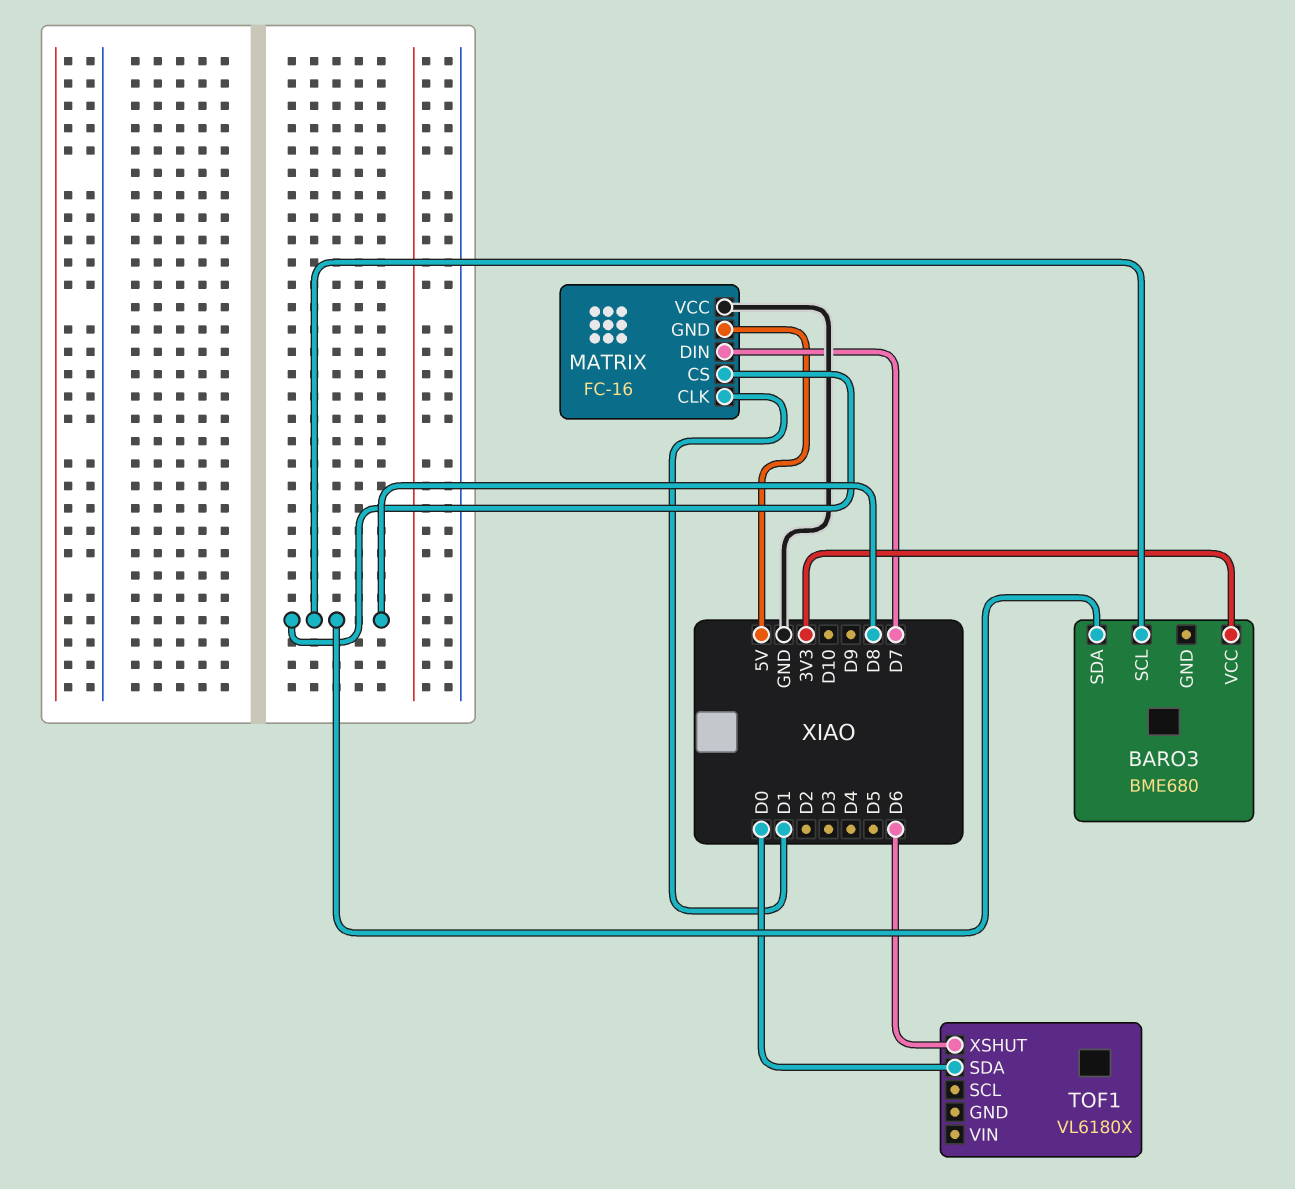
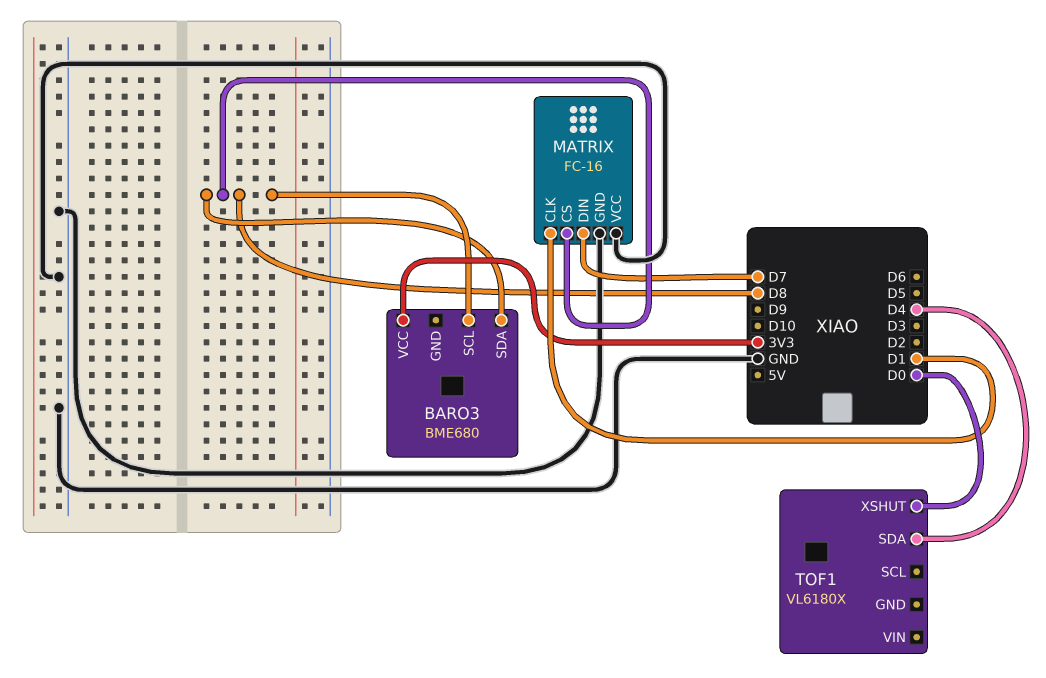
MATRIX pin GND: 5V -> GND
TOF1 pin SDA: D0 -> D4
TOF1 pin XSHUT: D6 -> D0

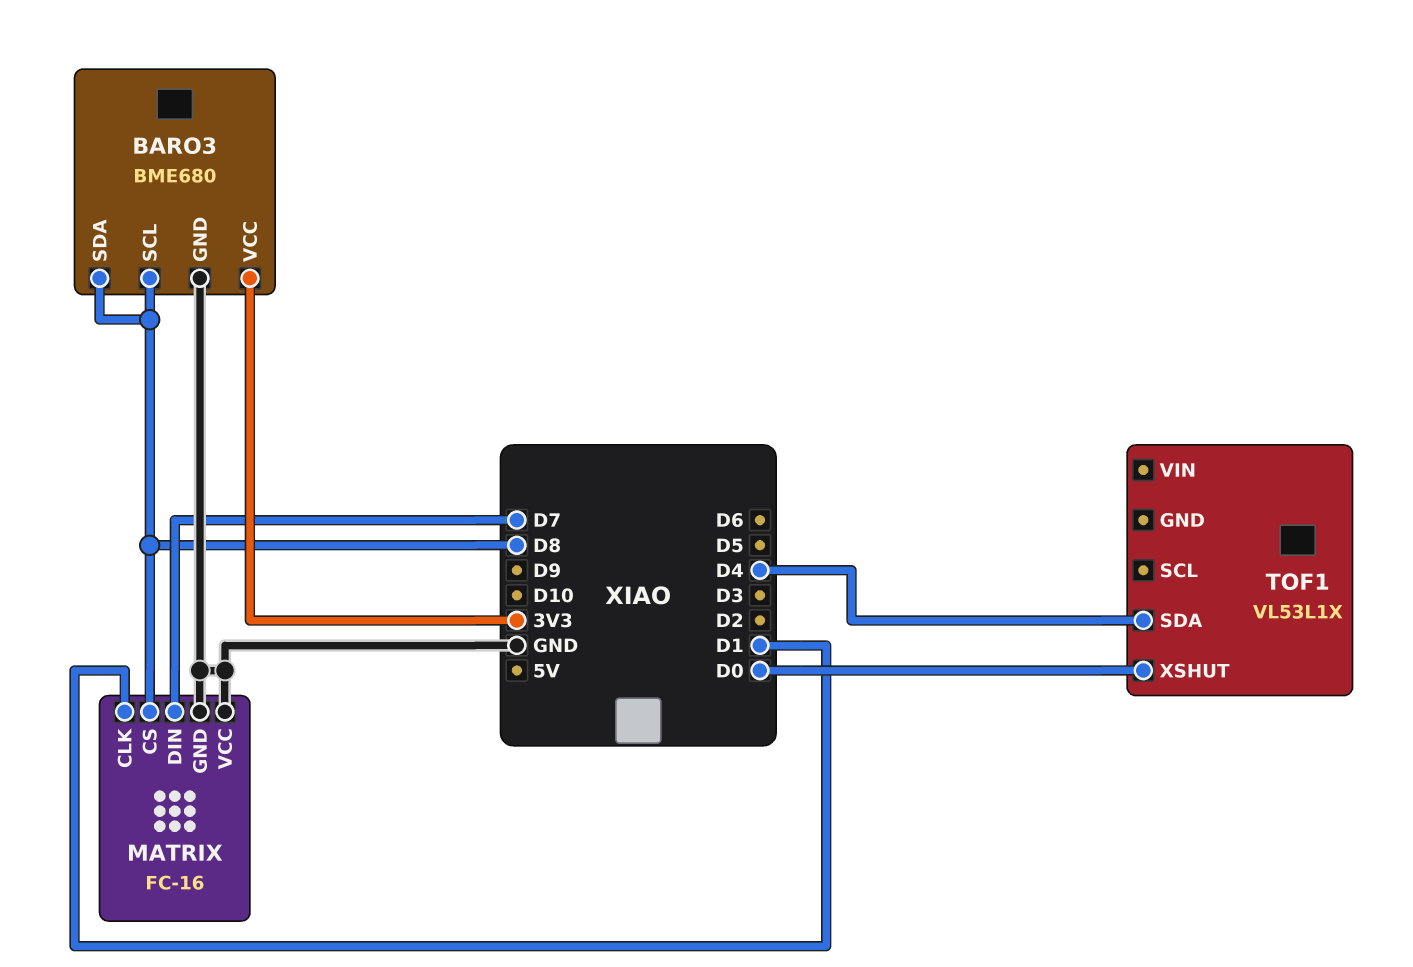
BARO3 pin GND: none -> GND
TOF1: VL6180X -> VL53L1X

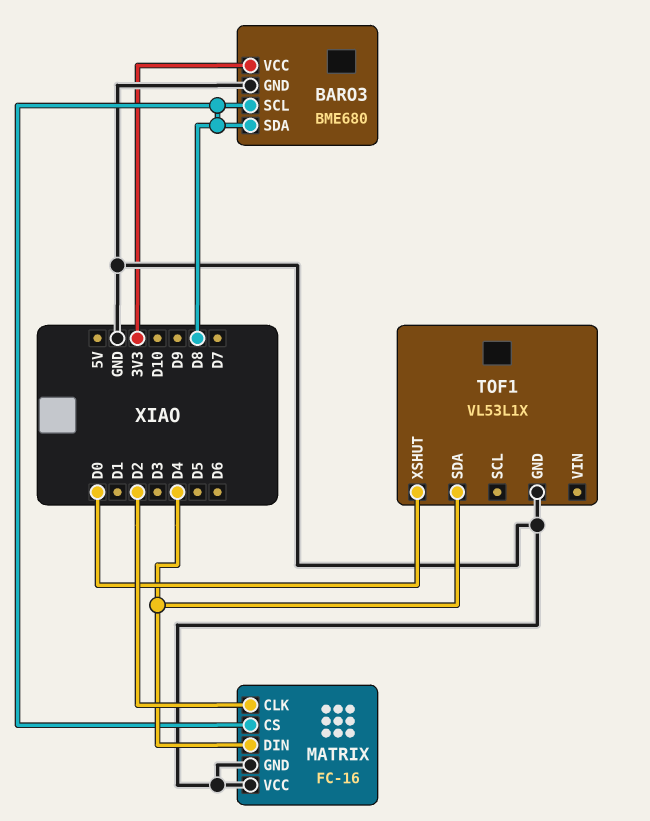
MATRIX pin CLK: D1 -> D2
MATRIX pin DIN: D7 -> D4
TOF1 pin GND: none -> GND

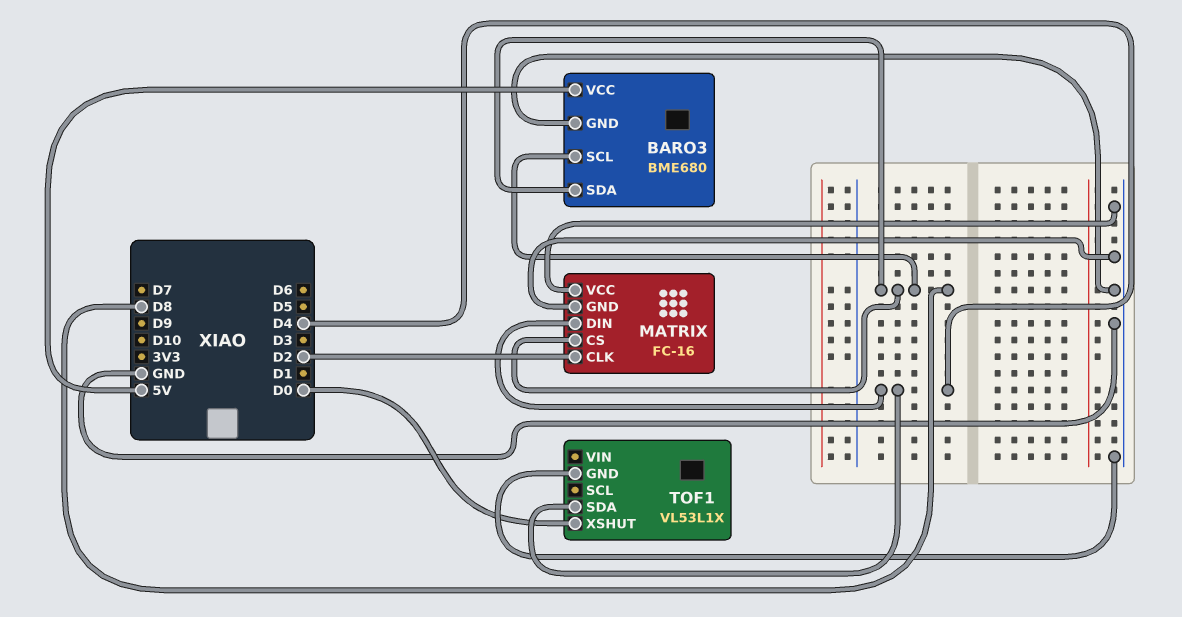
BARO3 pin VCC: 3V3 -> 5V

